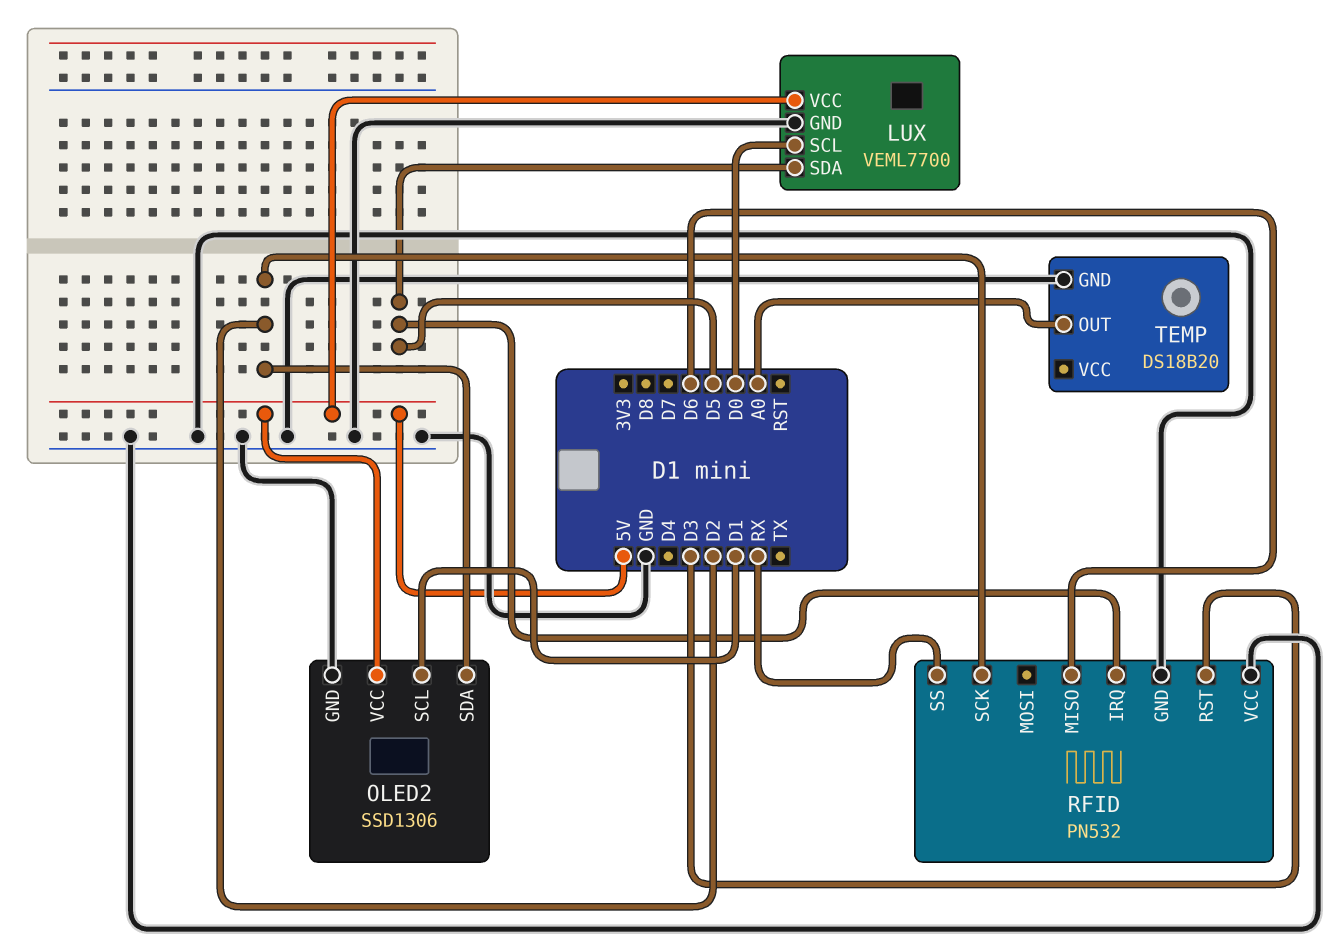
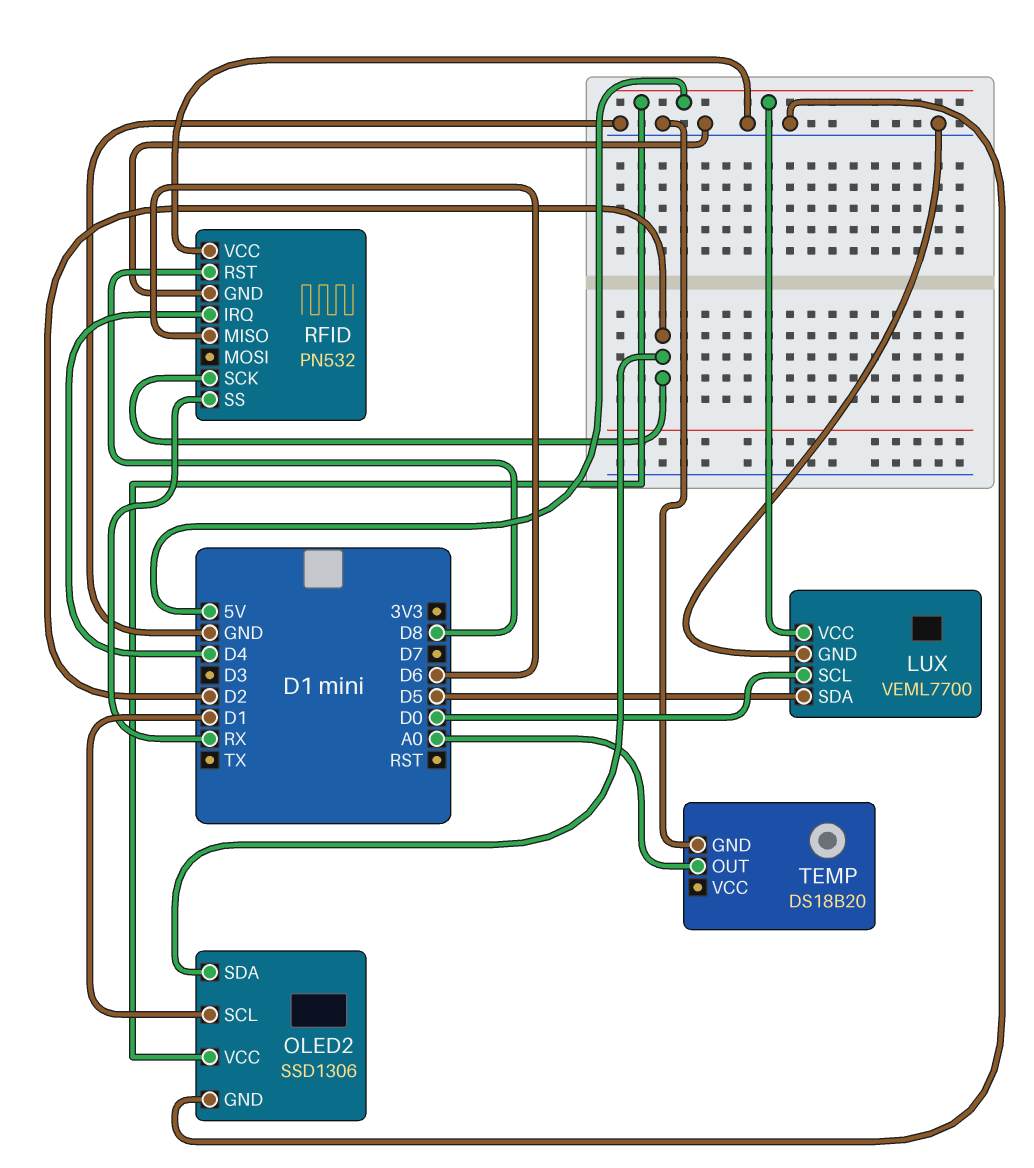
RFID pin IRQ: D5 -> D4
RFID pin RST: D3 -> D8

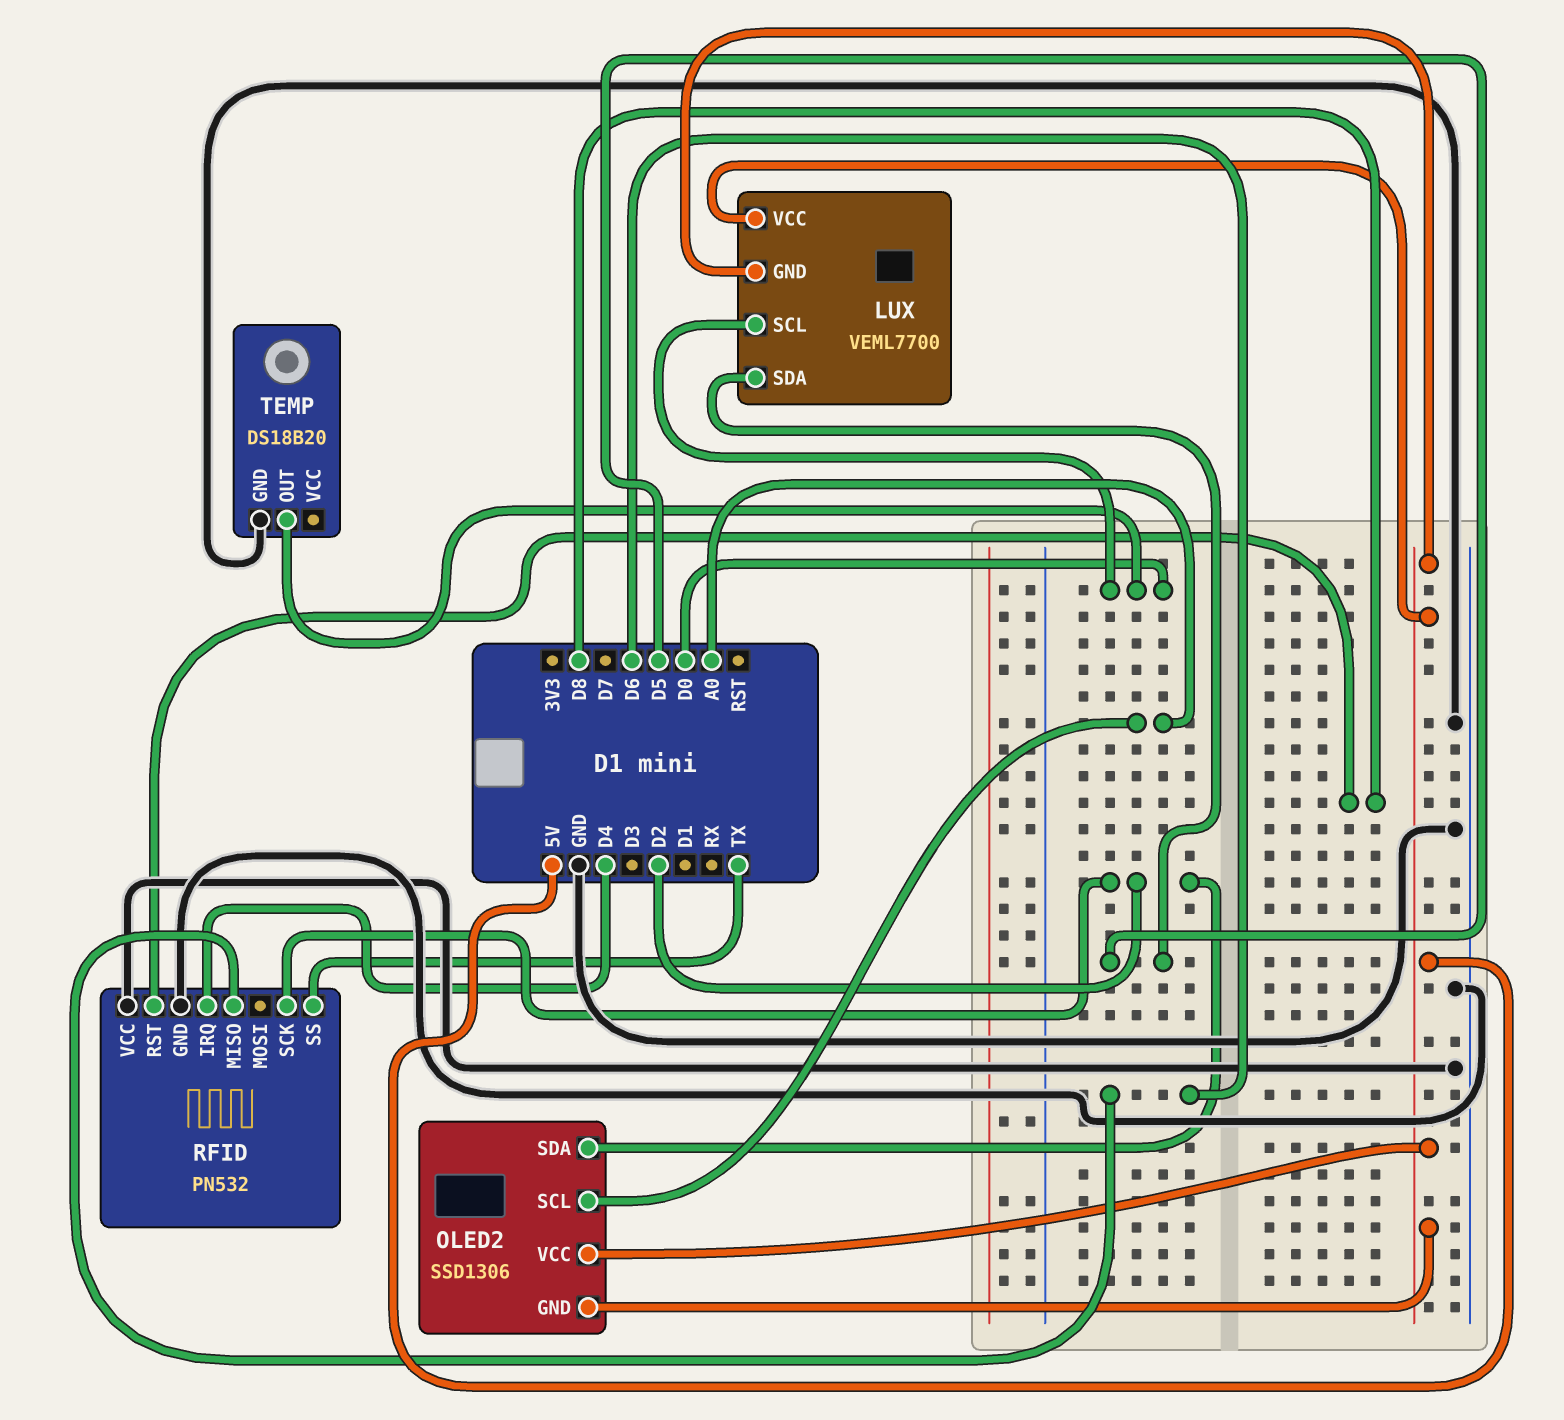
LUX pin GND: GND -> 5V
OLED2 pin GND: GND -> 5V
OLED2 pin SCL: D1 -> A0
RFID pin SS: RX -> TX
TEMP pin OUT: A0 -> D0

